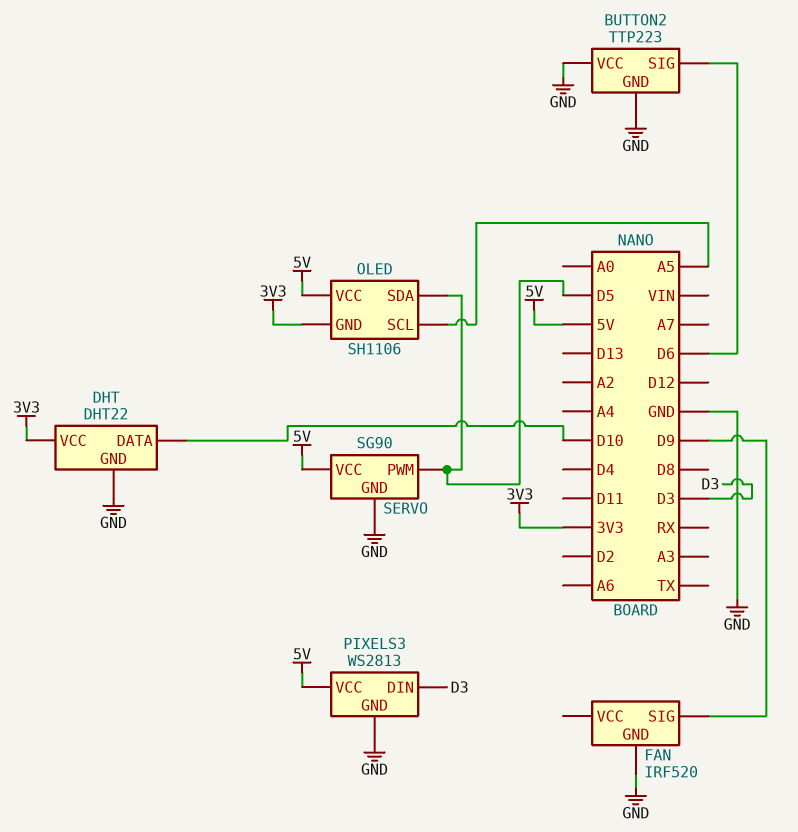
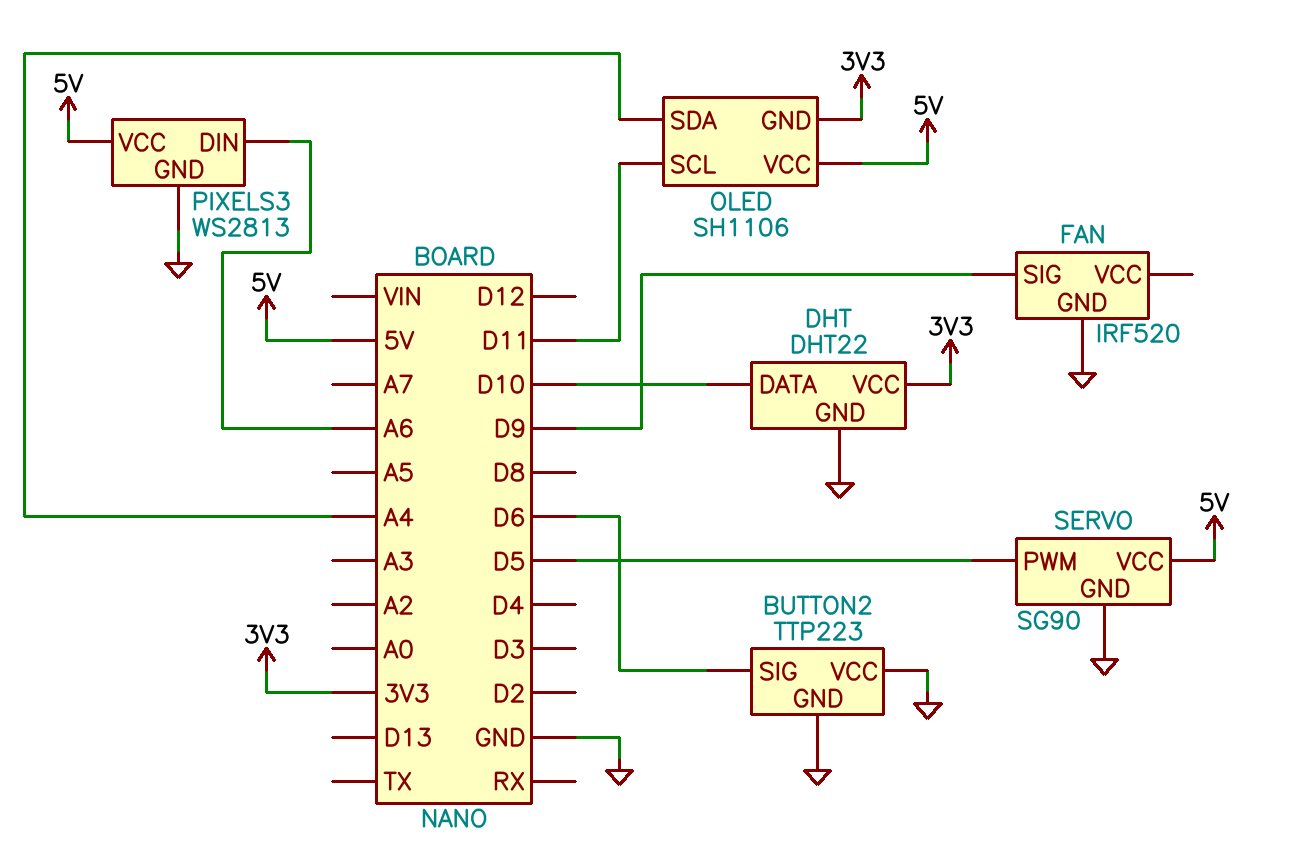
OLED pin SCL: A5 -> D11
OLED pin SDA: D5 -> A4
PIXELS3 pin DIN: D3 -> A6

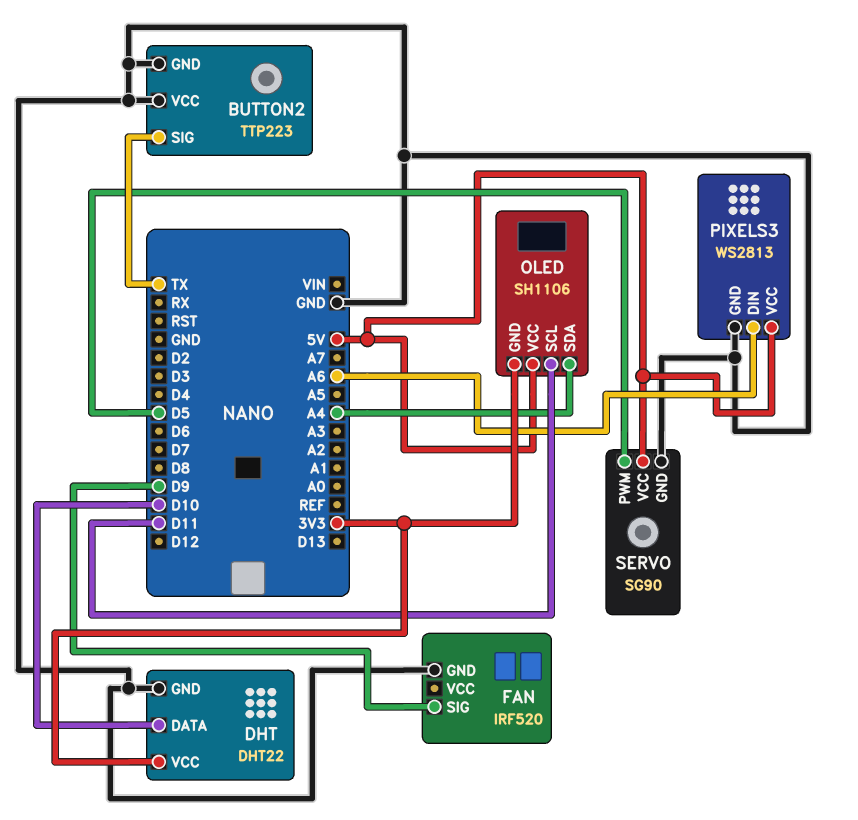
BUTTON2 pin SIG: D6 -> TX

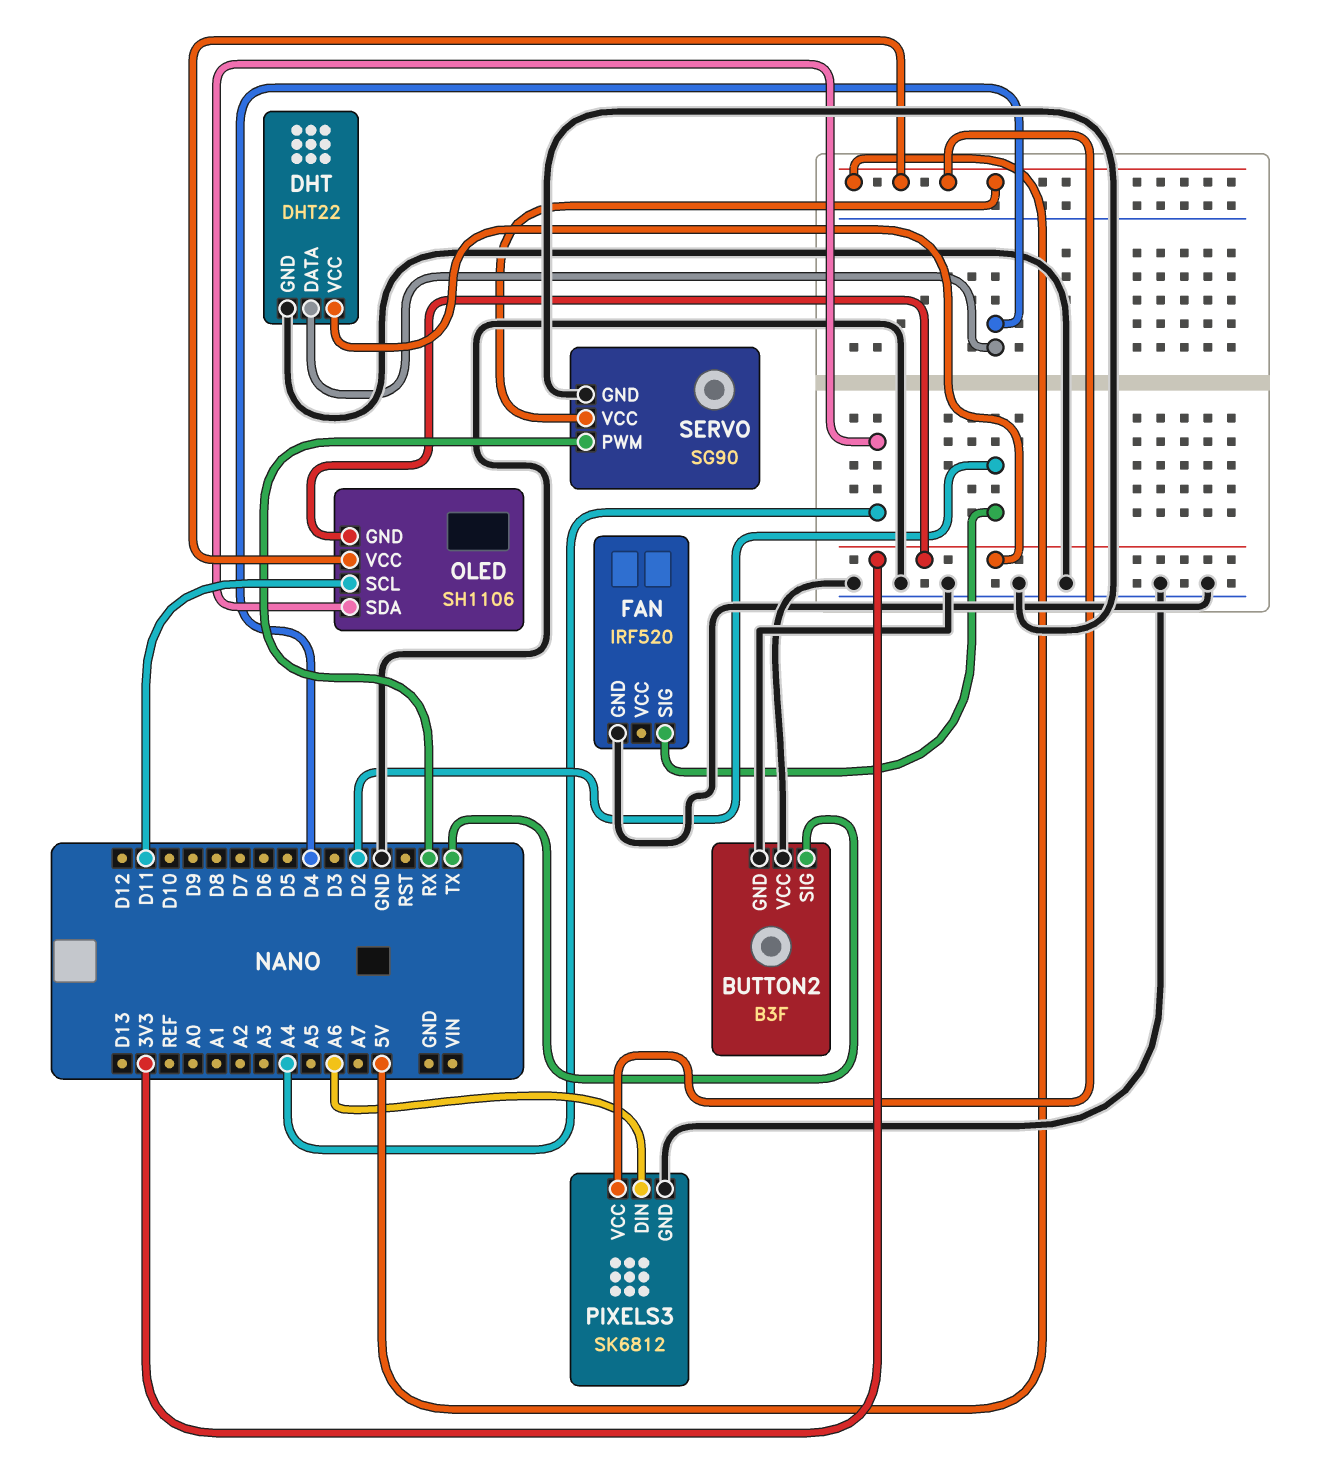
BUTTON2: TTP223 -> B3F
DHT pin DATA: D10 -> D4
FAN pin SIG: D9 -> D2
PIXELS3: WS2813 -> SK6812
SERVO pin PWM: D5 -> RX

